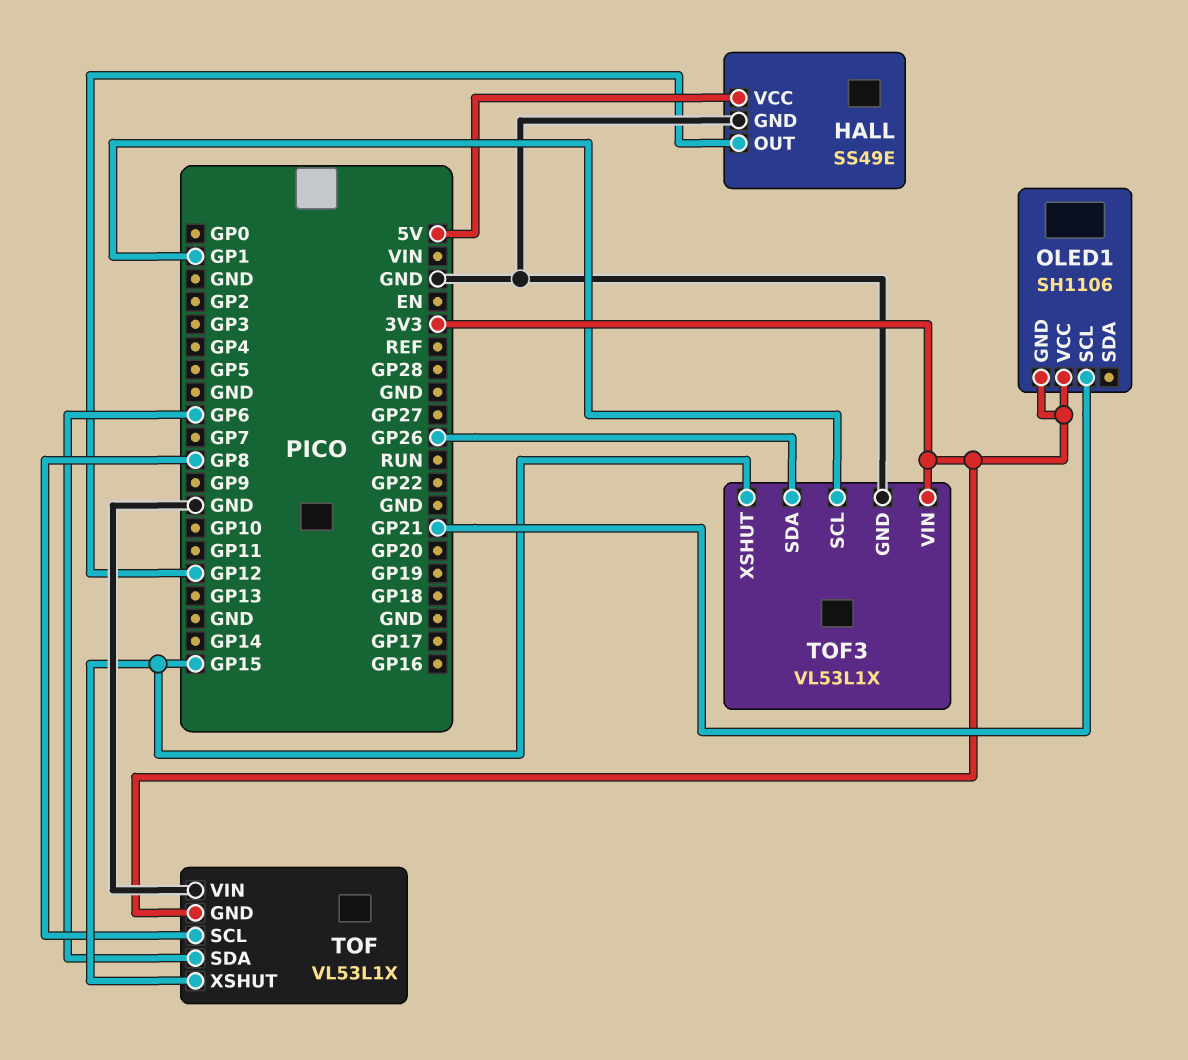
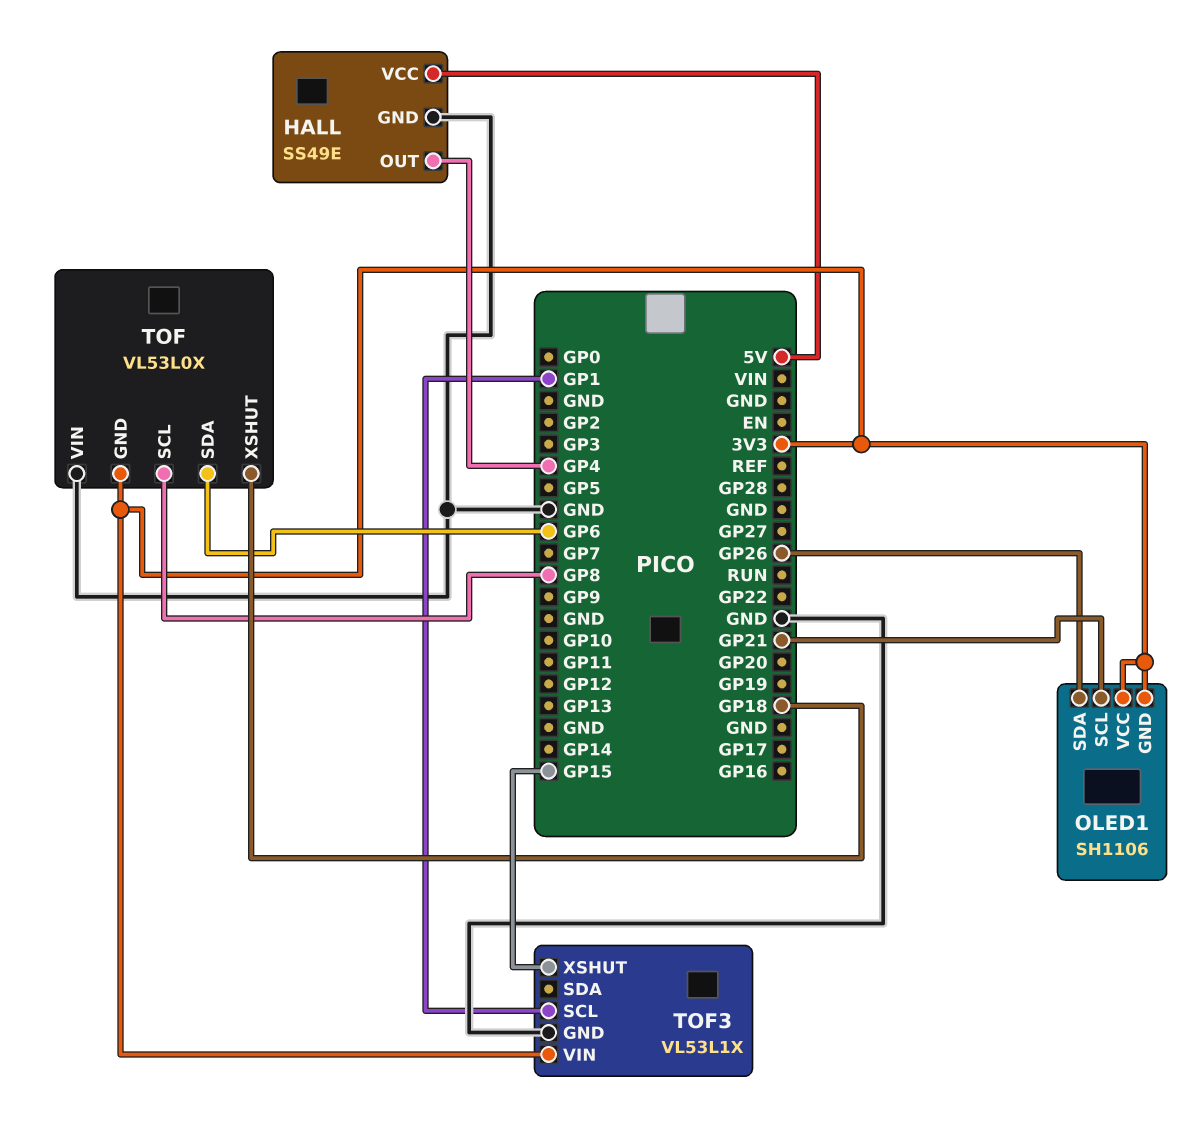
HALL pin OUT: GP12 -> GP4
OLED1 pin SDA: none -> GP26
TOF: VL53L1X -> VL53L0X
TOF pin XSHUT: GP15 -> GP18
TOF3 pin SDA: GP26 -> none

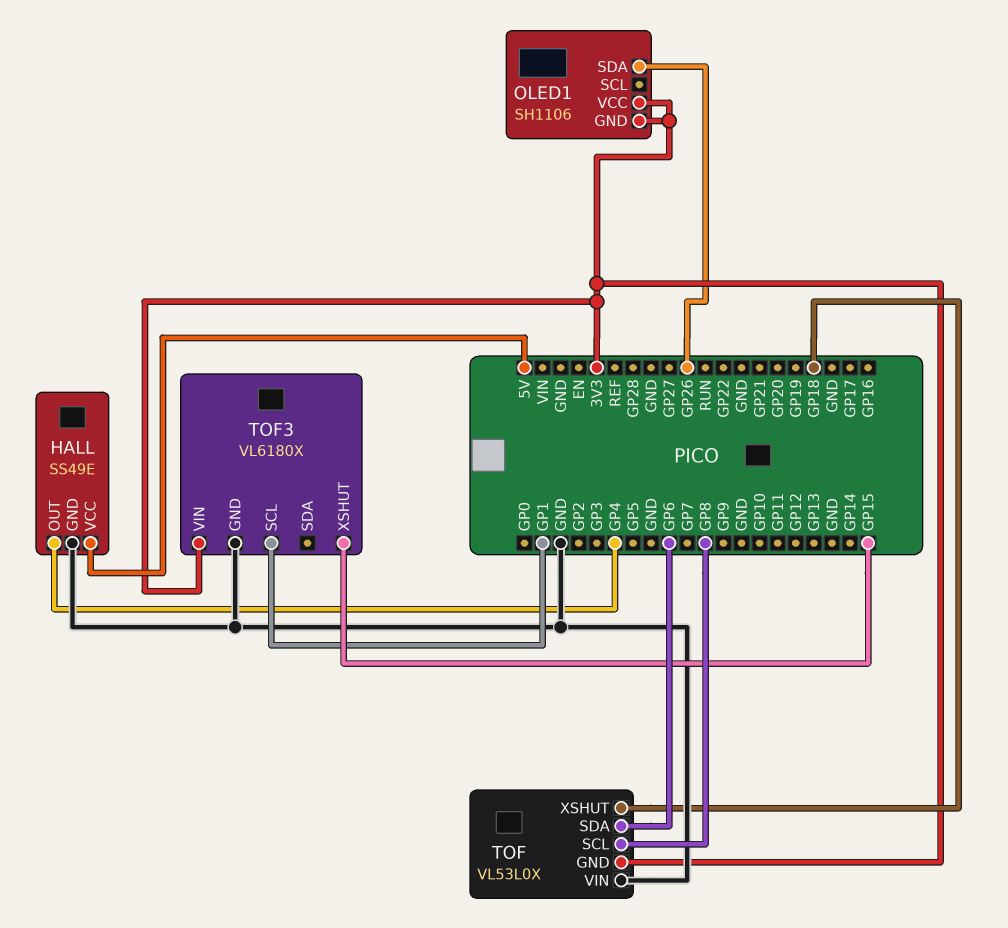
OLED1 pin SCL: GP21 -> none
TOF3: VL53L1X -> VL6180X

